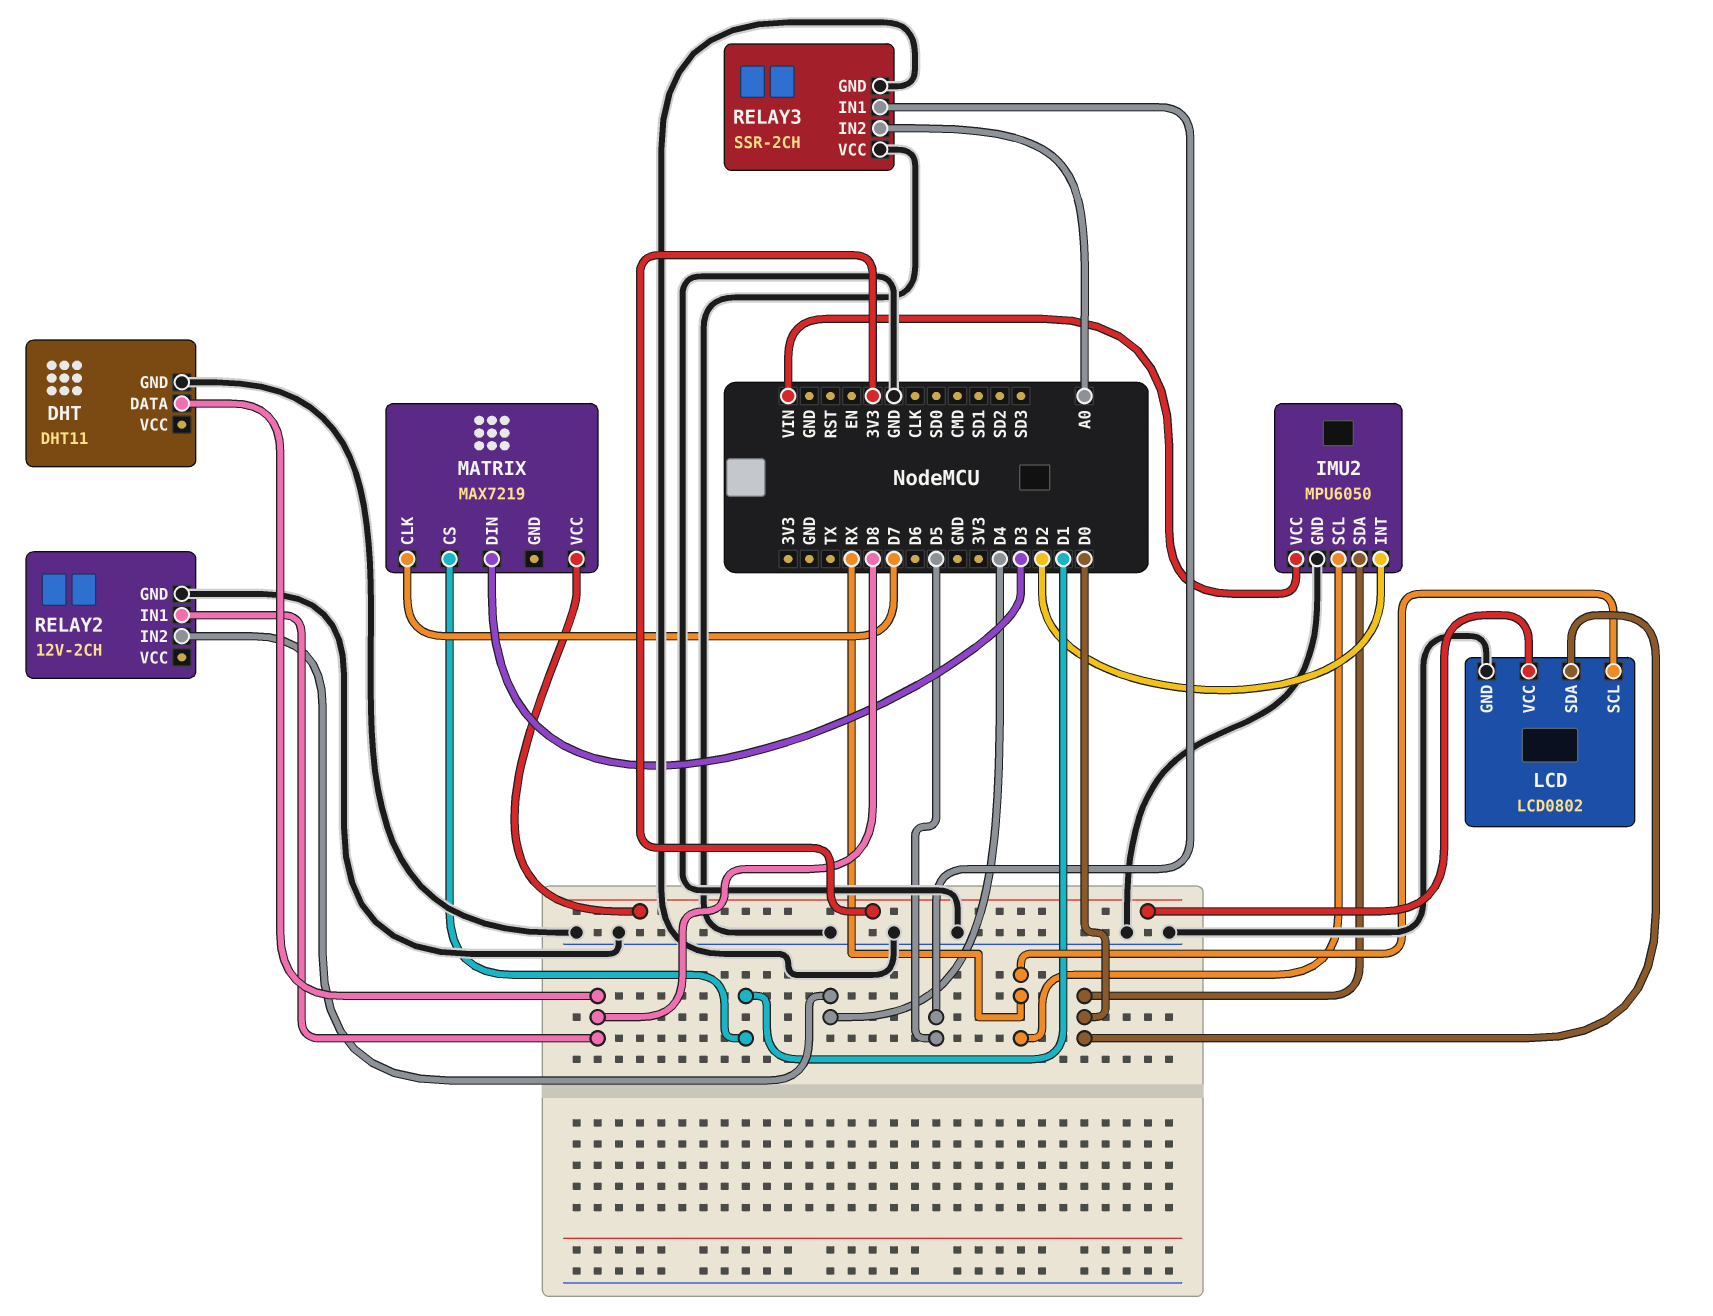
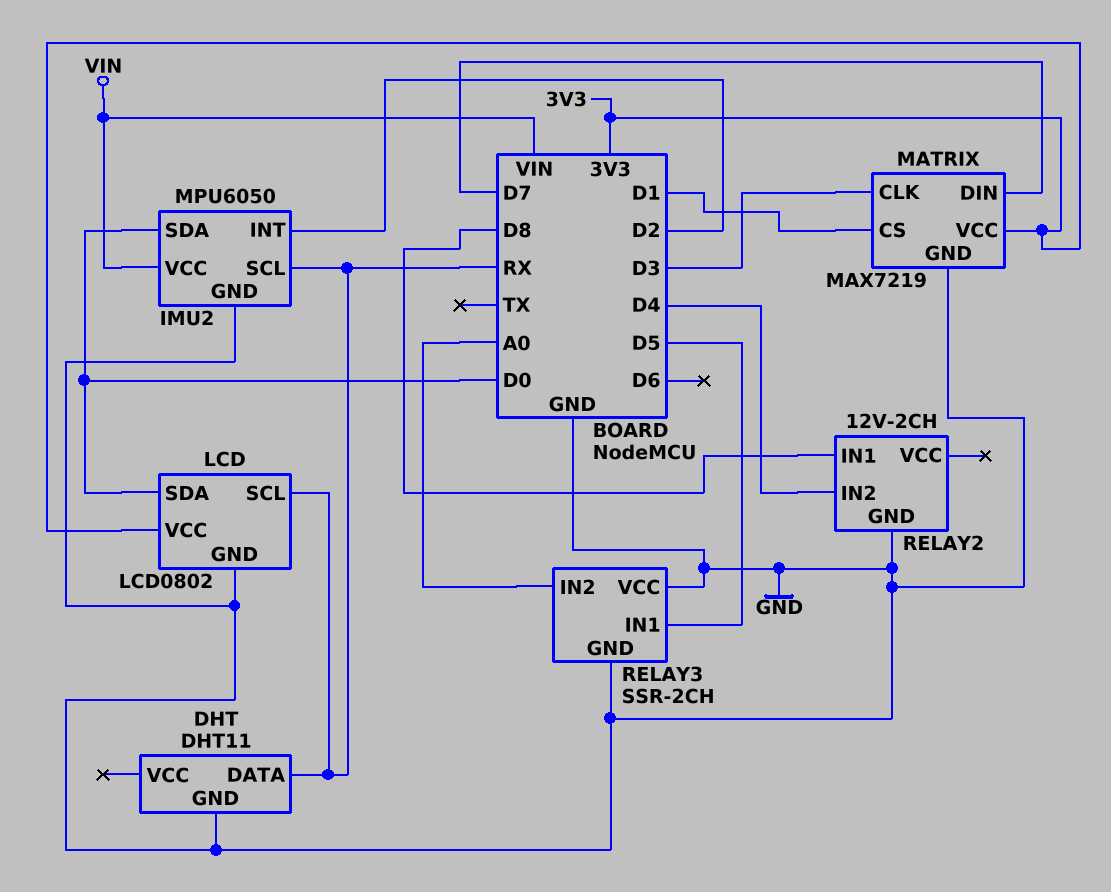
DHT pin DATA: D8 -> RX
MATRIX pin CLK: D7 -> D3
MATRIX pin DIN: D3 -> D7
MATRIX pin GND: none -> GND

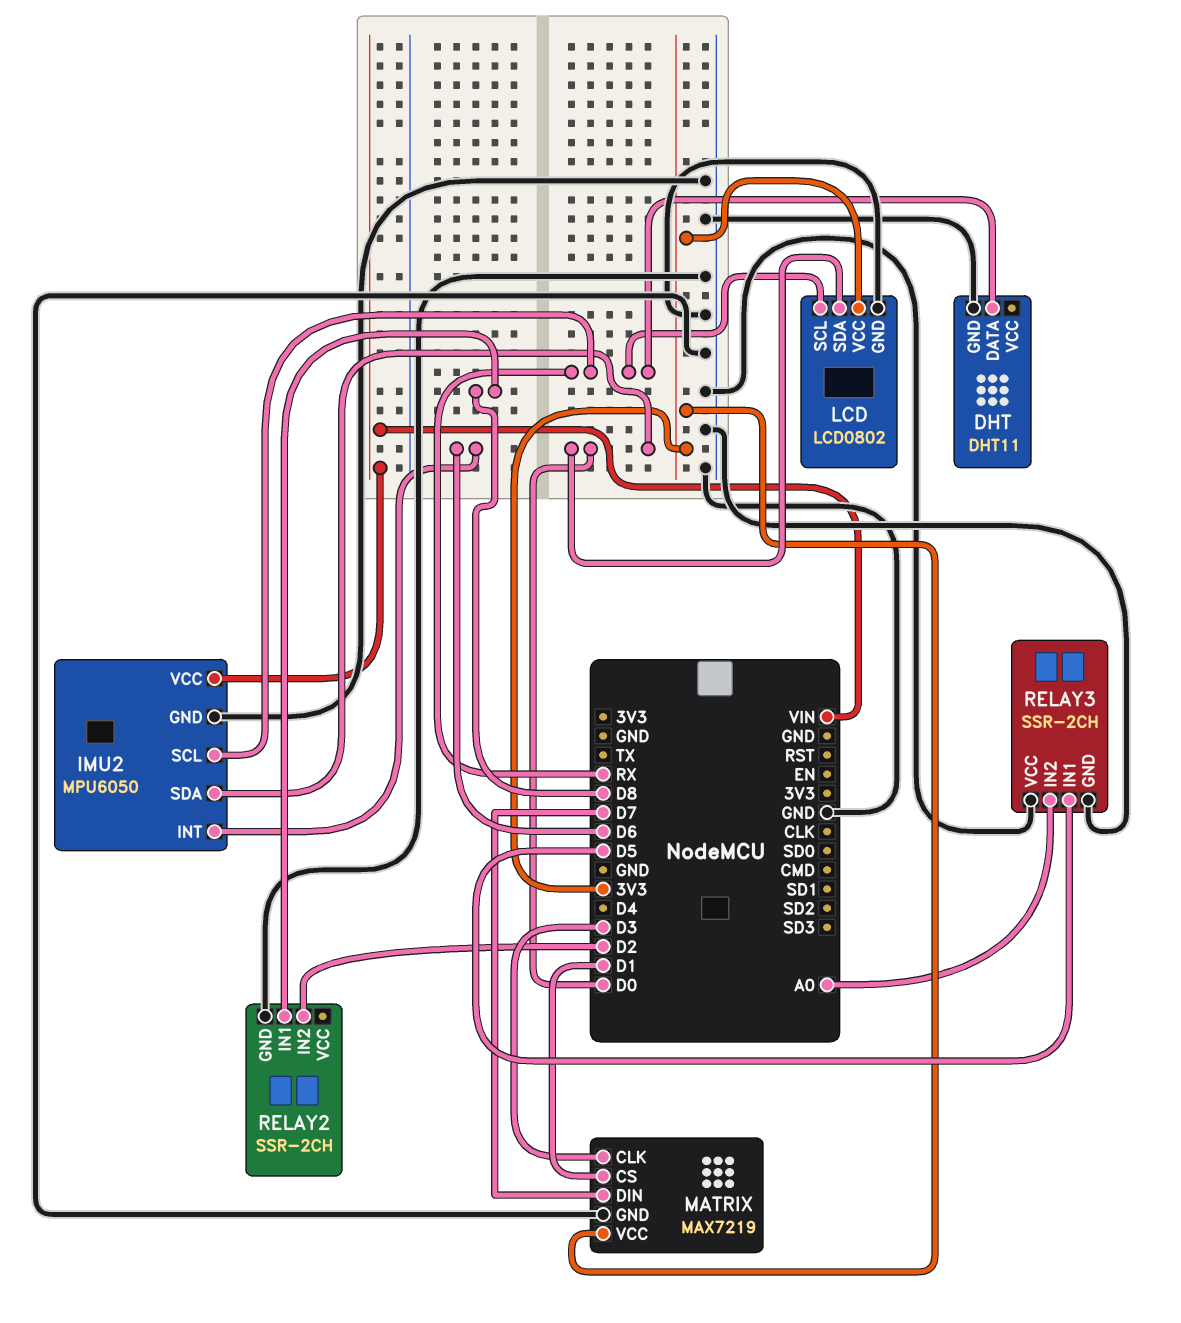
IMU2 pin INT: D2 -> D6
RELAY2: 12V-2CH -> SSR-2CH
RELAY2 pin IN2: D4 -> D2

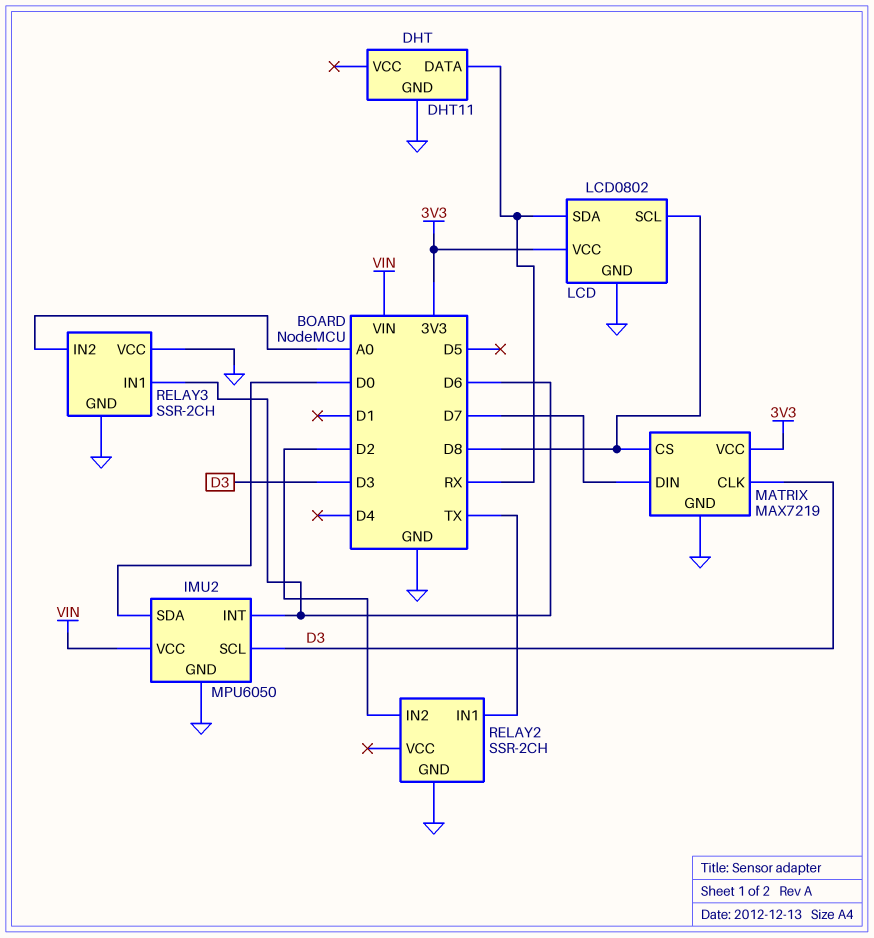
IMU2 pin SCL: RX -> D3
LCD pin SCL: RX -> D8
LCD pin SDA: D0 -> RX
MATRIX pin CS: D1 -> D8
RELAY2 pin IN1: D8 -> TX
RELAY3 pin IN1: D5 -> D6

